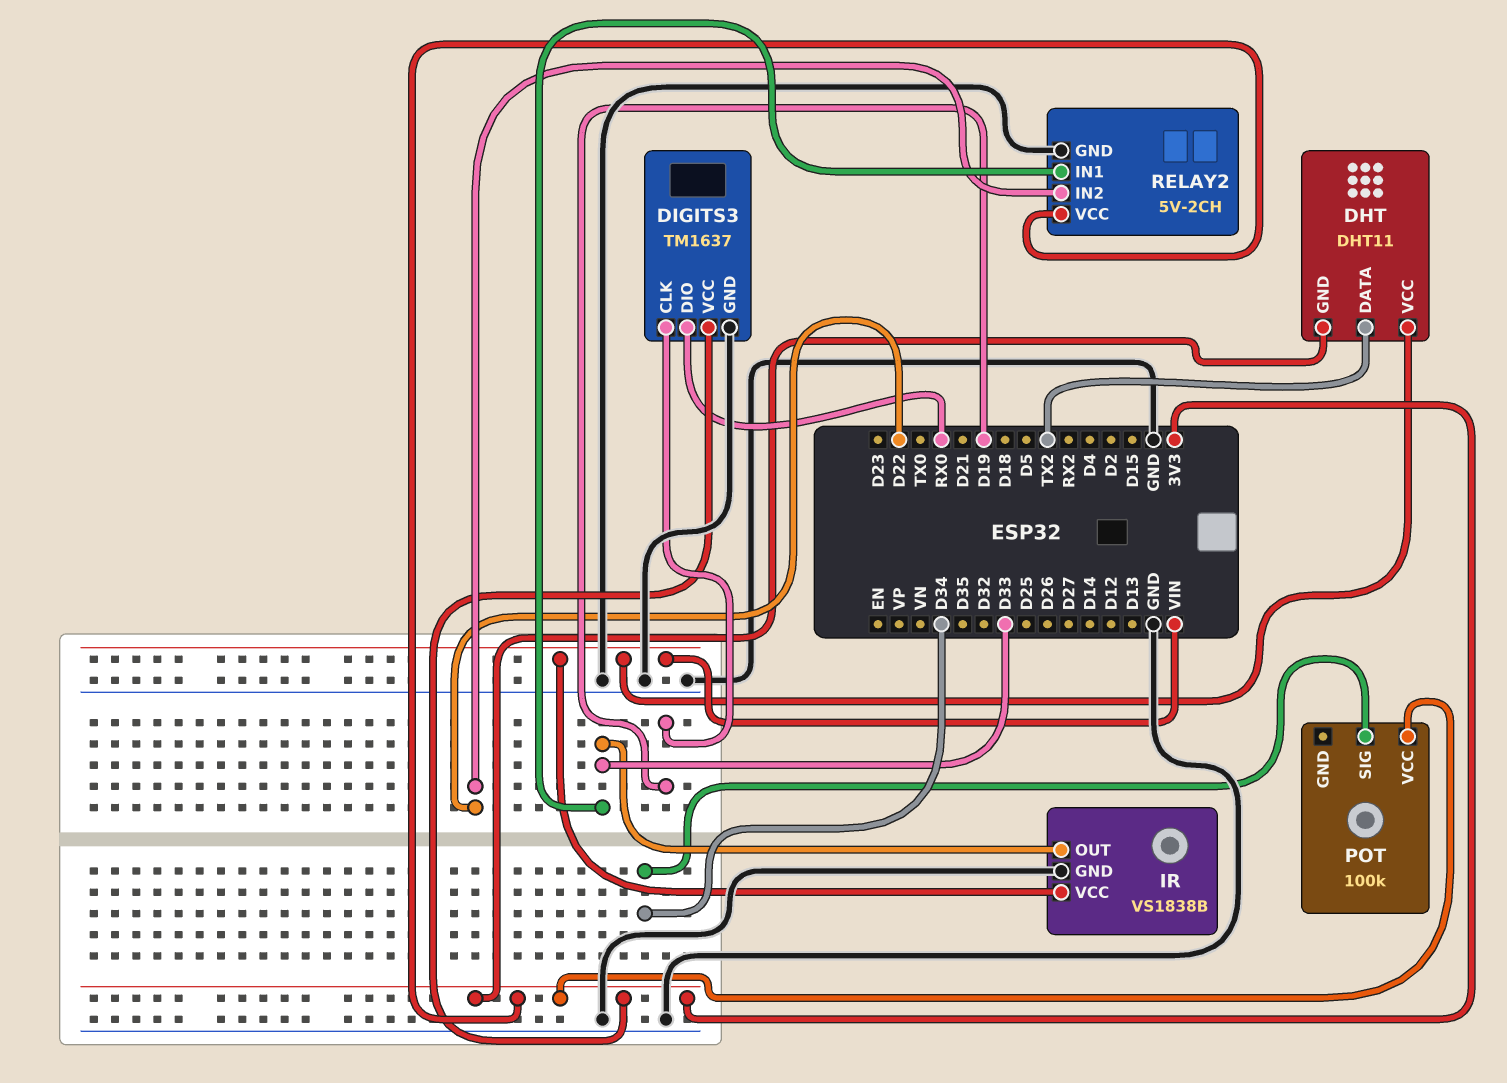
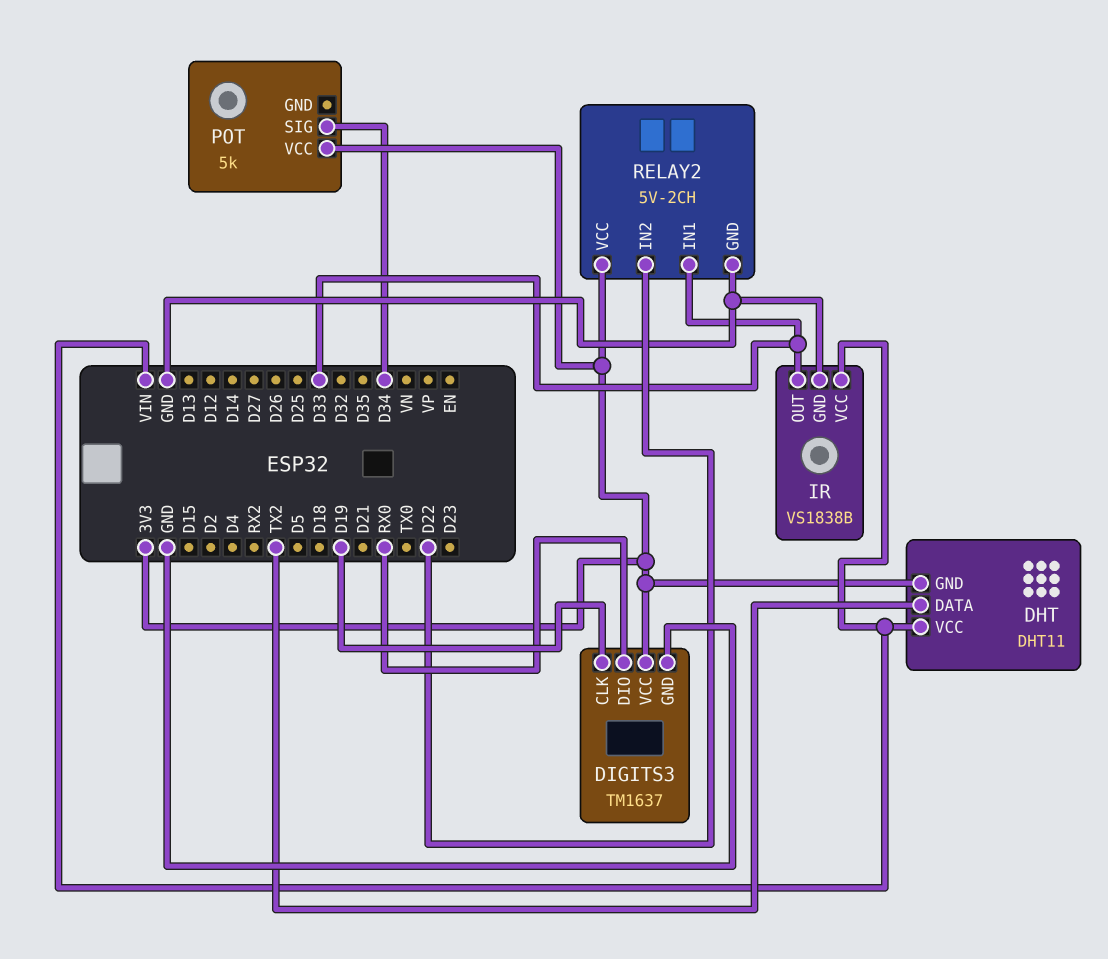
POT: 100k -> 5k

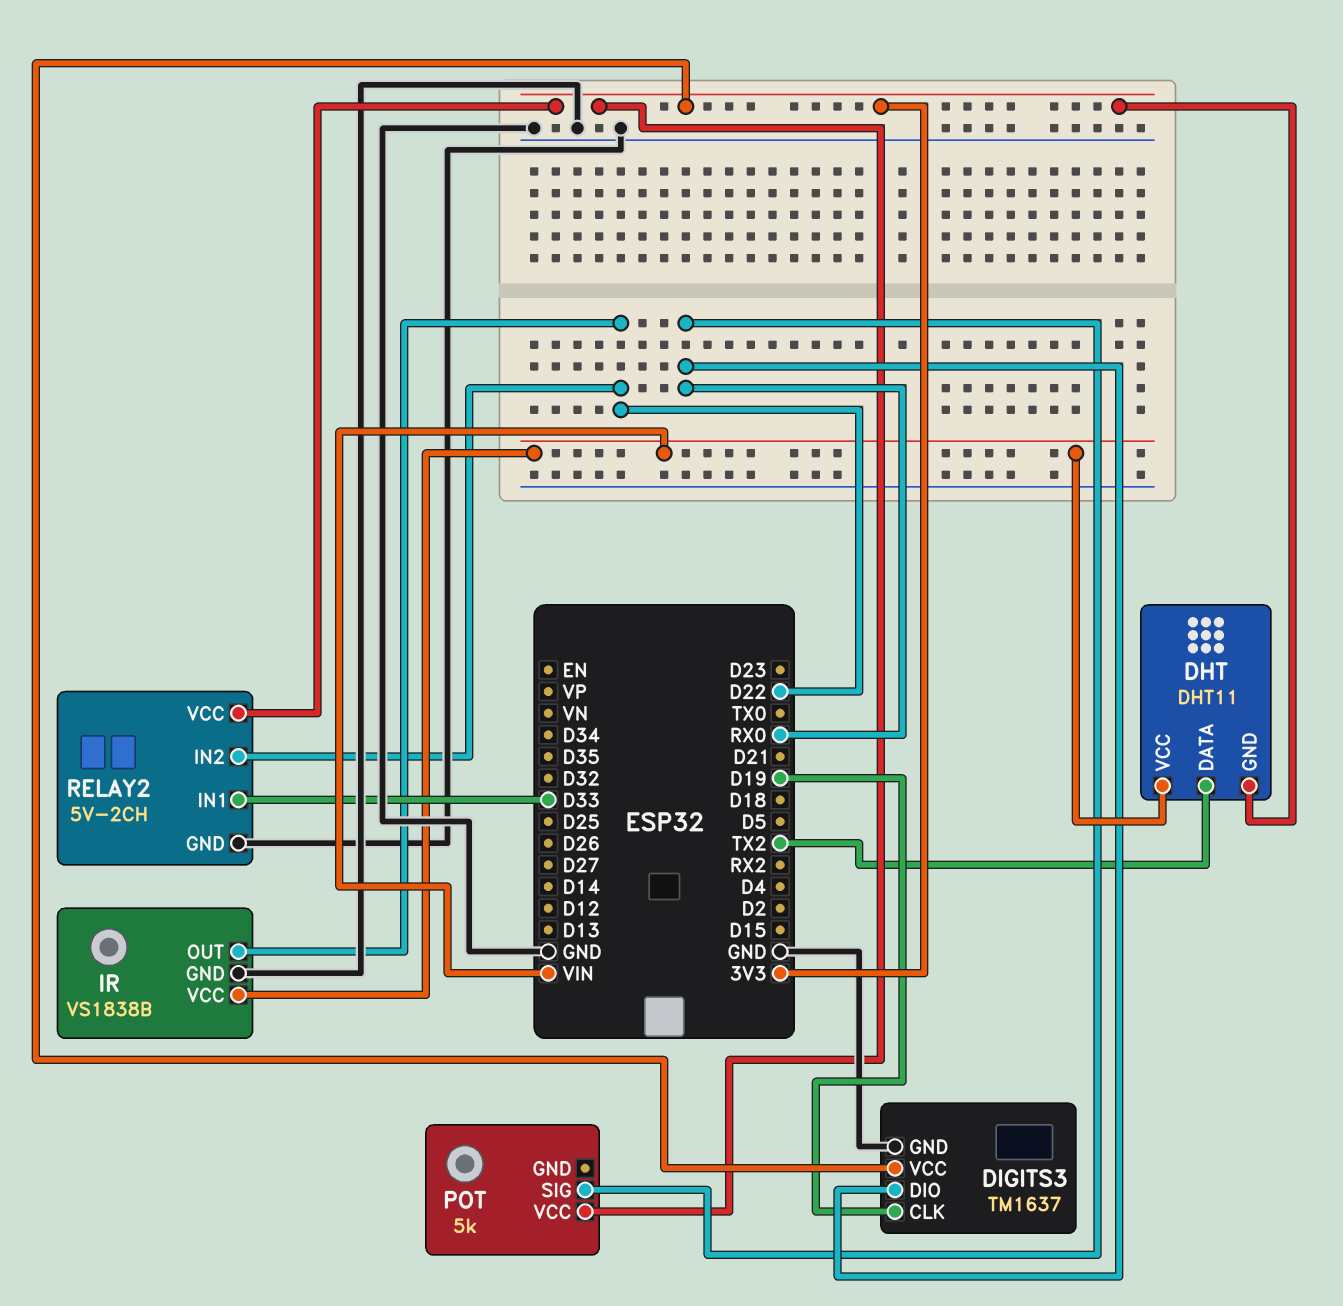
IR pin OUT: D33 -> D22
POT pin SIG: D34 -> RX0

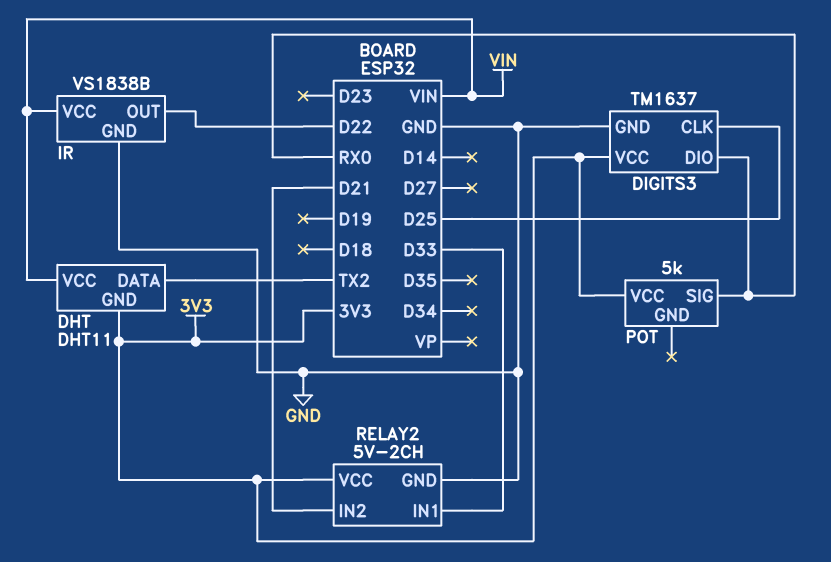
DIGITS3 pin CLK: D19 -> D25
RELAY2 pin IN2: D22 -> D21

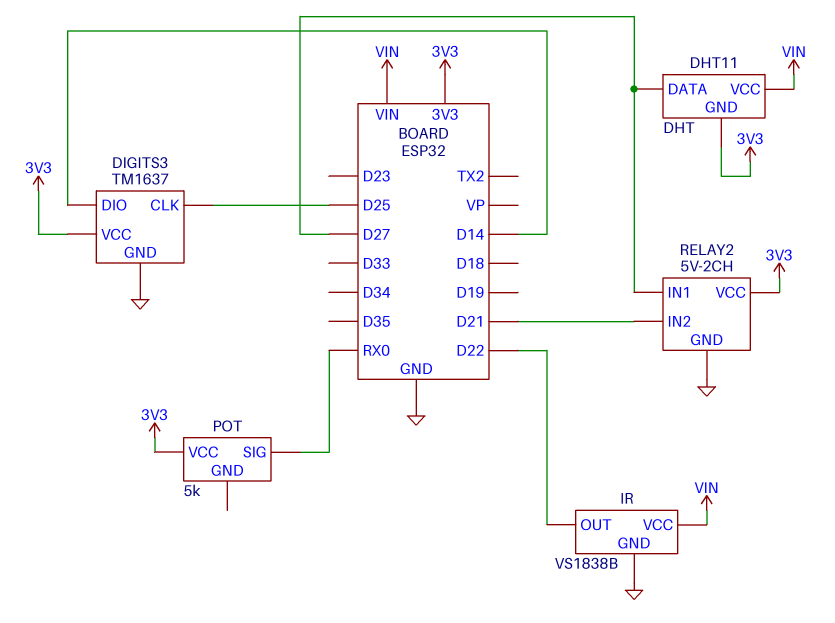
DHT pin DATA: TX2 -> D27
DIGITS3 pin DIO: RX0 -> D14
RELAY2 pin IN1: D33 -> D27

